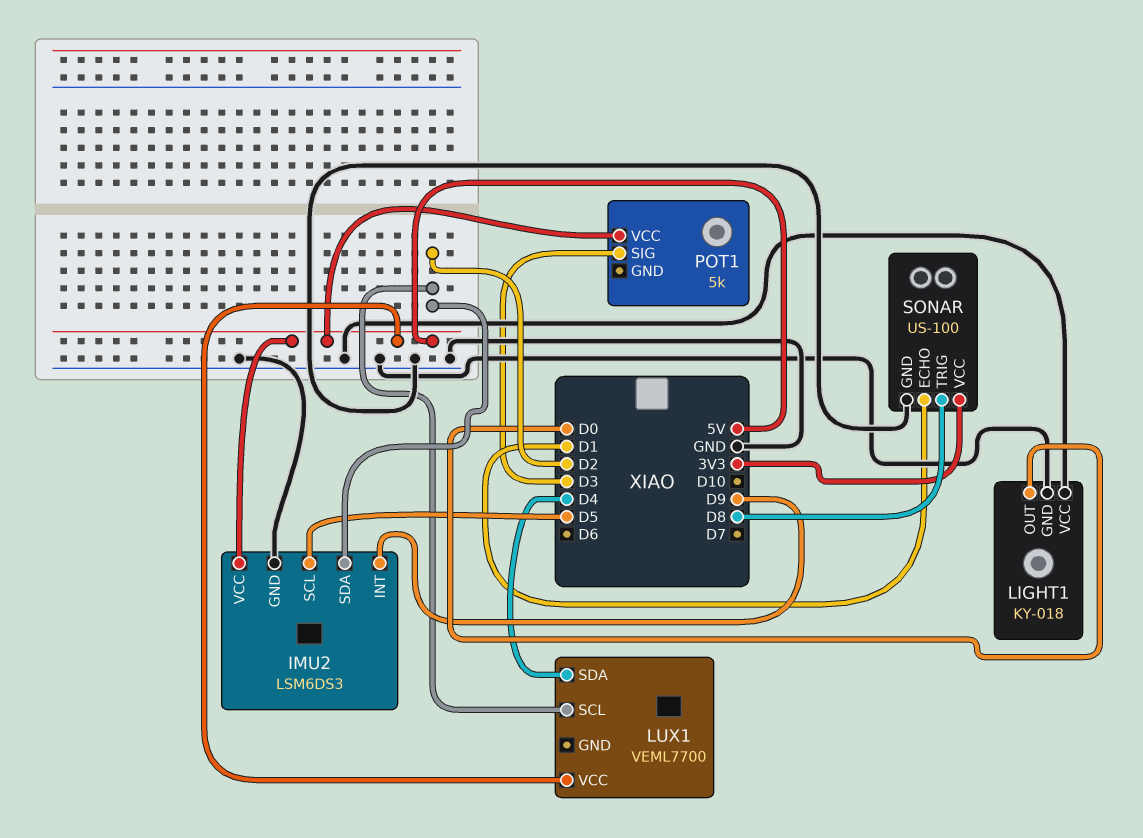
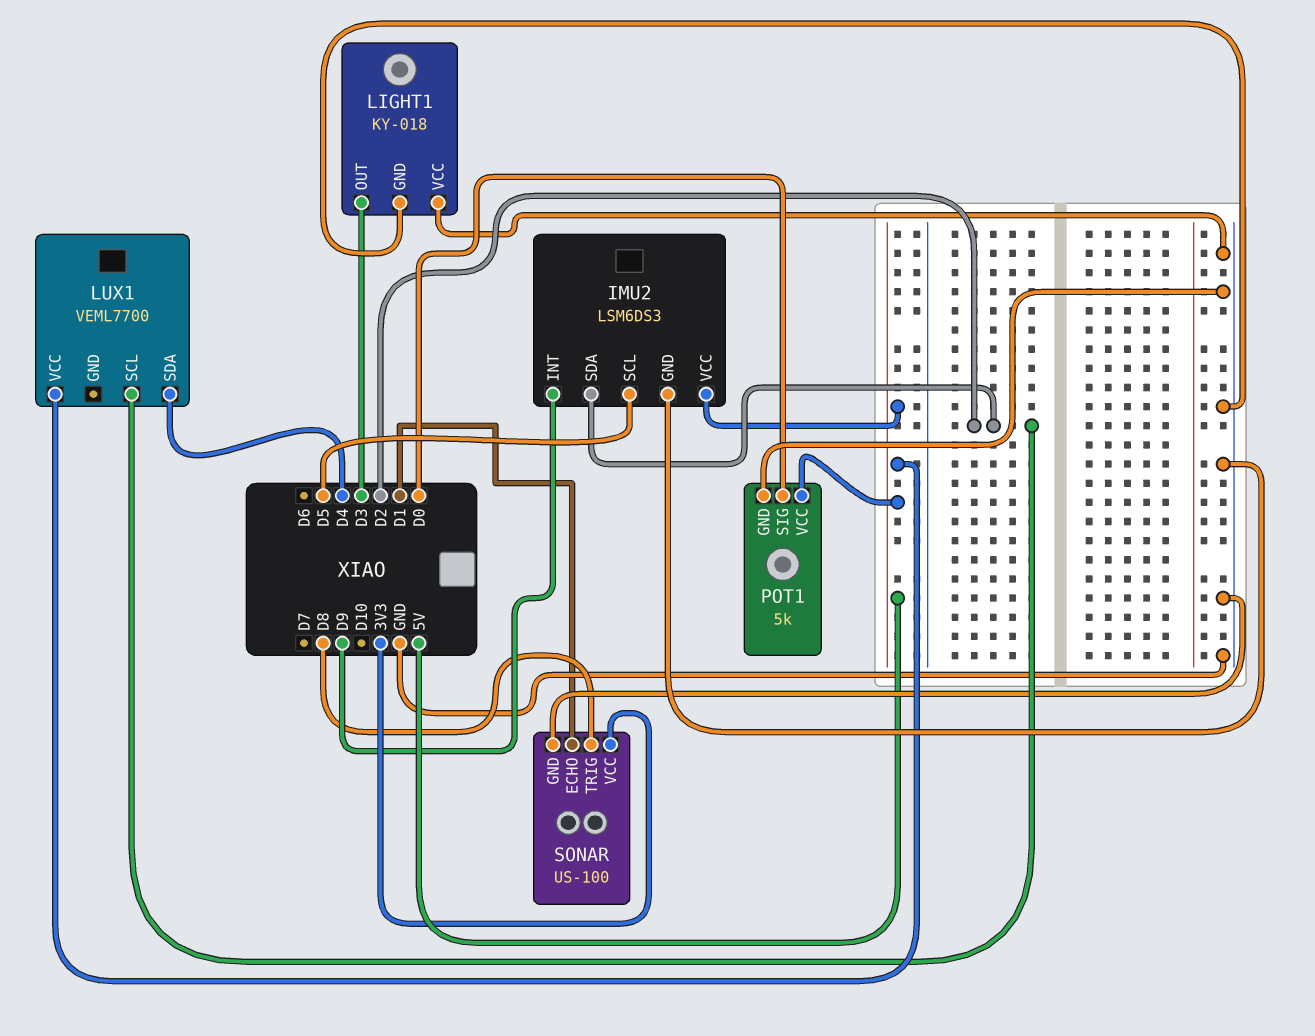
LIGHT1 pin OUT: D0 -> D3
POT1 pin GND: none -> GND
POT1 pin SIG: D3 -> D0

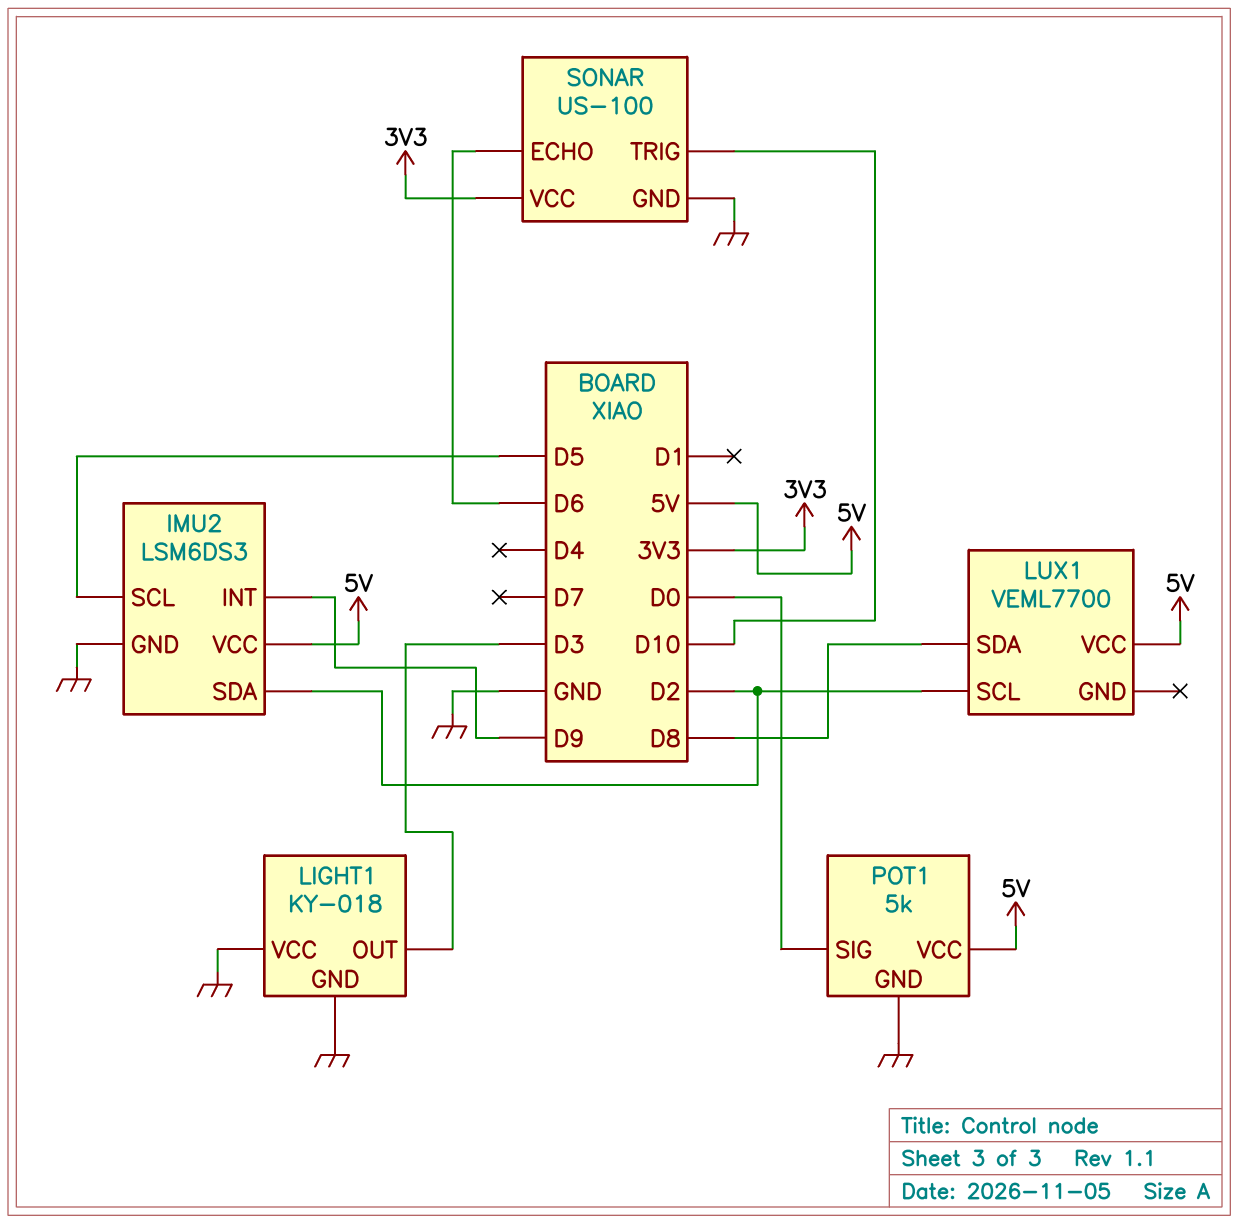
LUX1 pin SDA: D4 -> D8
SONAR pin ECHO: D1 -> D6
SONAR pin TRIG: D8 -> D10

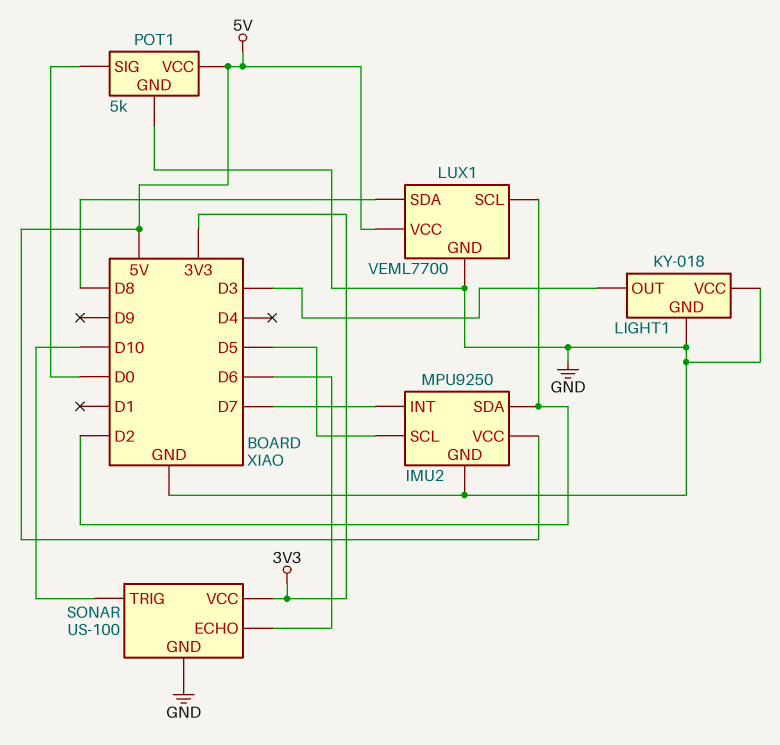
IMU2: LSM6DS3 -> MPU9250
IMU2 pin INT: D9 -> D7
LUX1 pin GND: none -> GND

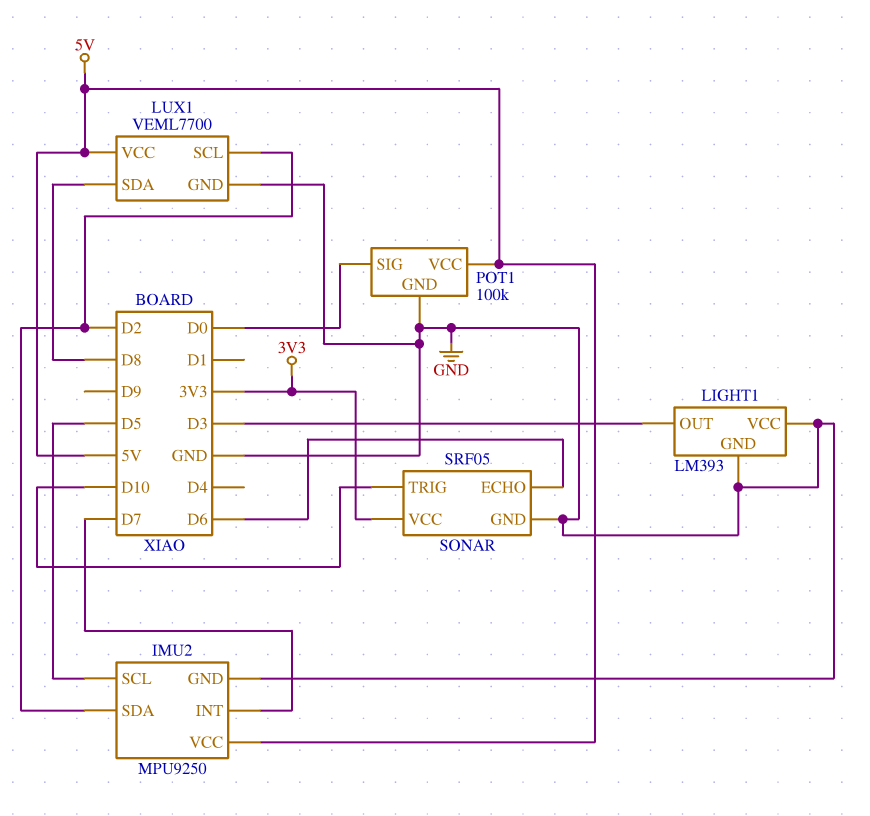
LIGHT1: KY-018 -> LM393
POT1: 5k -> 100k
SONAR: US-100 -> SRF05

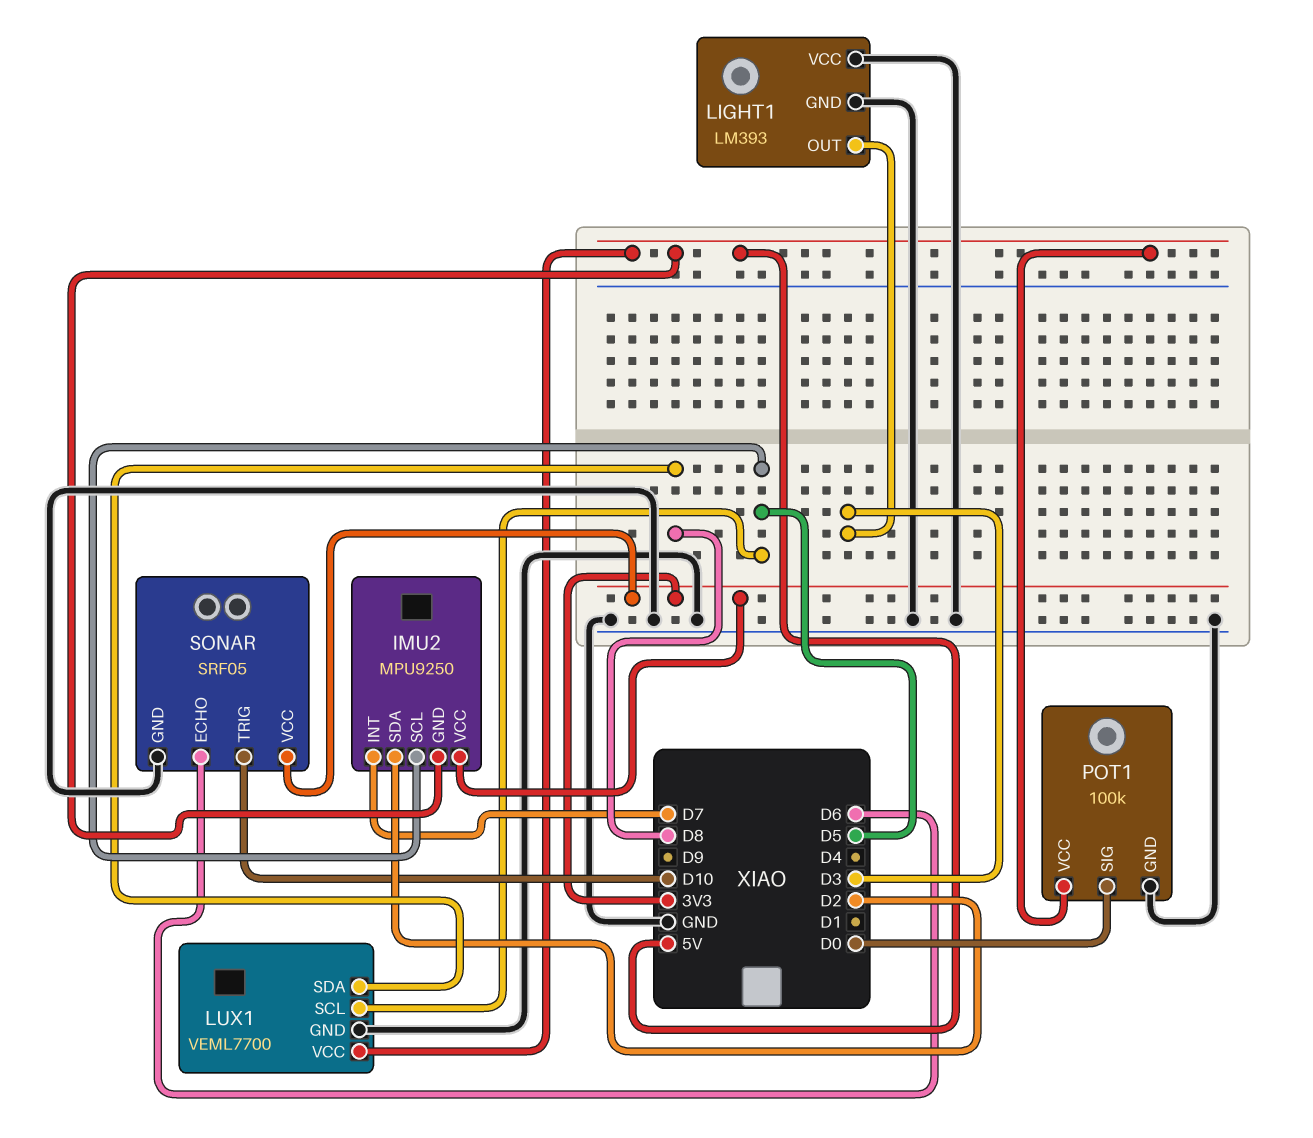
IMU2 pin GND: GND -> 5V
IMU2 pin VCC: 5V -> 3V3
LUX1 pin SCL: D2 -> D5

